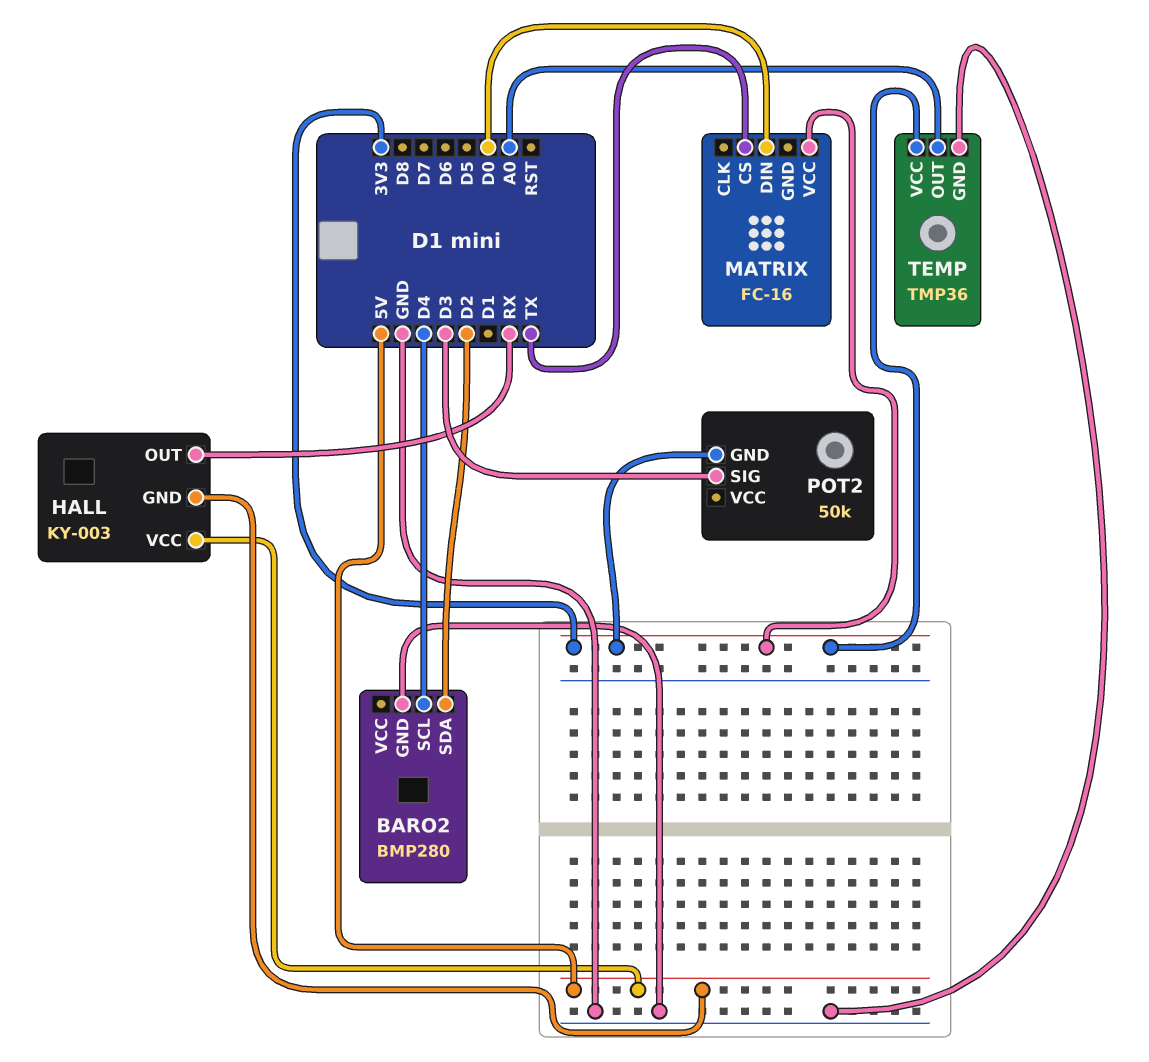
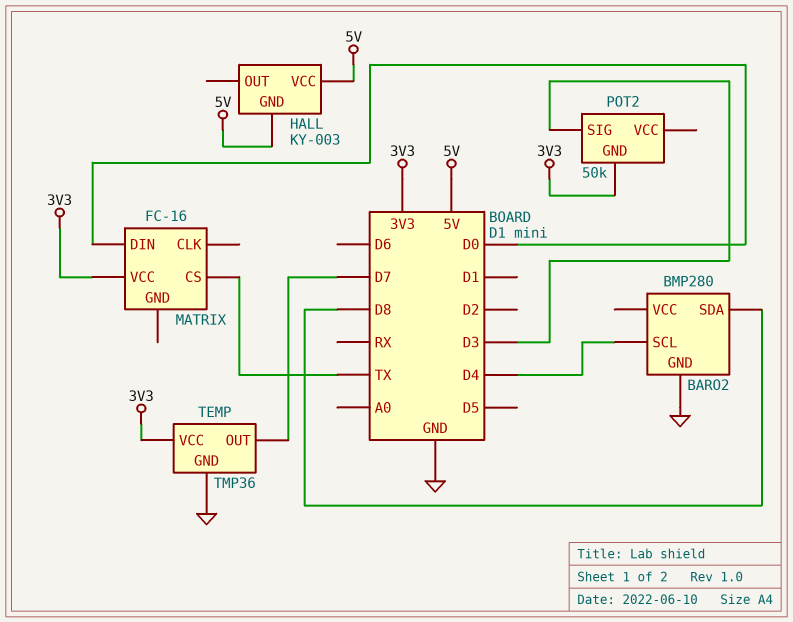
BARO2 pin SDA: D2 -> D8
HALL pin OUT: RX -> none
TEMP pin OUT: A0 -> D7

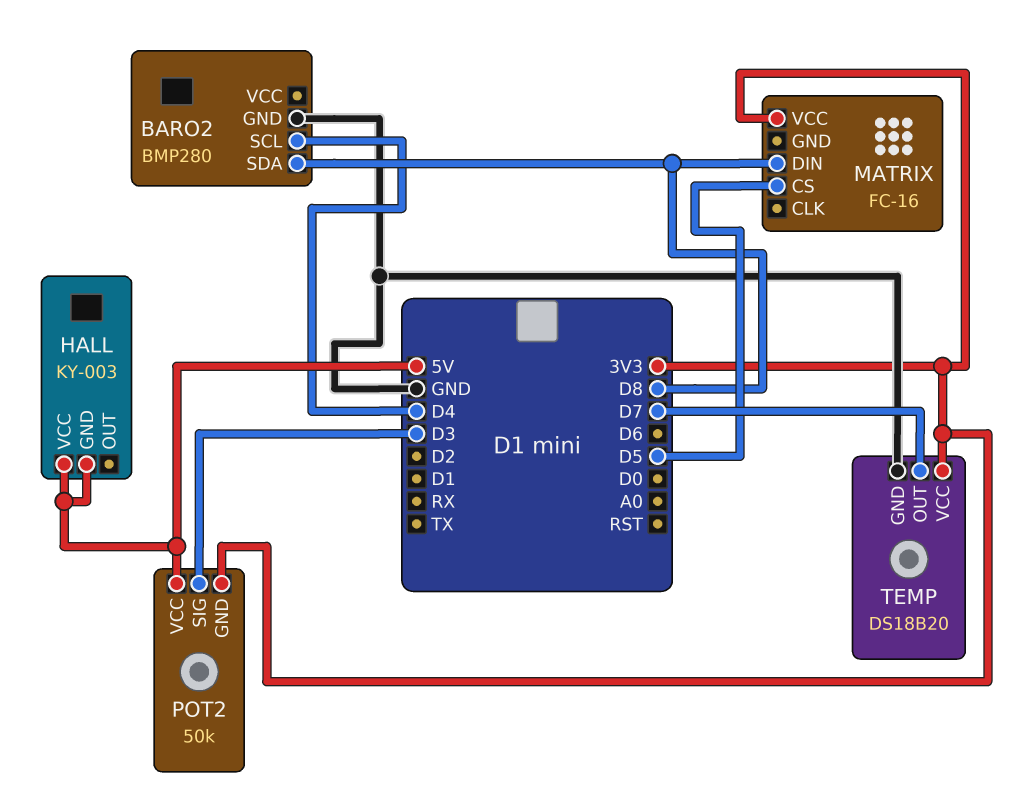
MATRIX pin CS: TX -> D5
MATRIX pin DIN: D0 -> D8
POT2 pin VCC: none -> 5V
TEMP: TMP36 -> DS18B20

